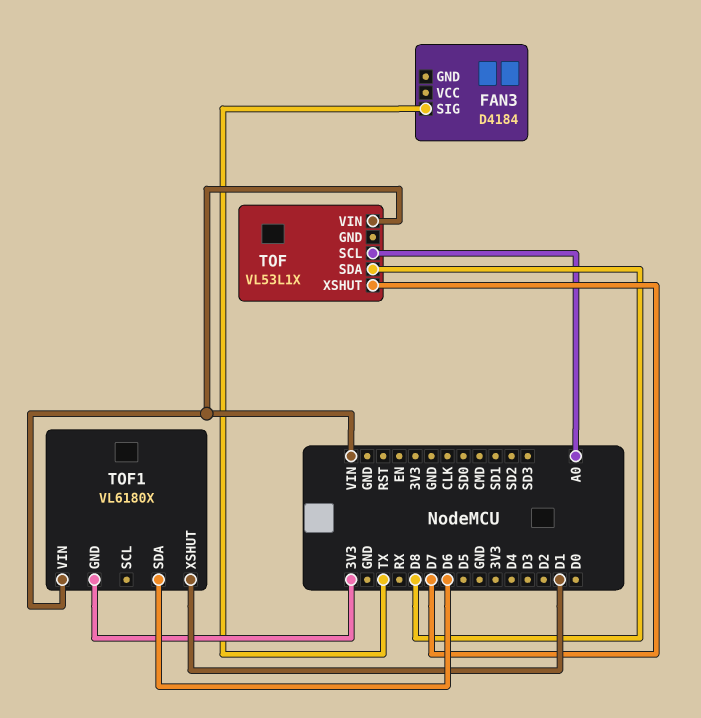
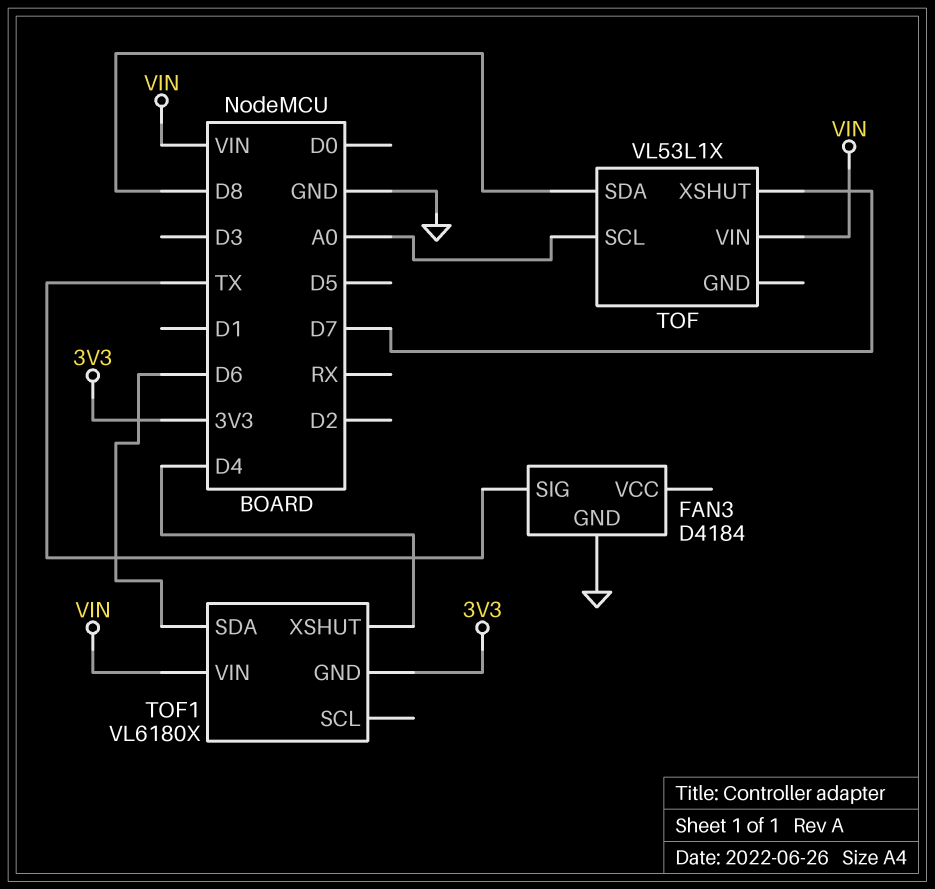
FAN3 pin GND: none -> GND
TOF1 pin XSHUT: D1 -> D4

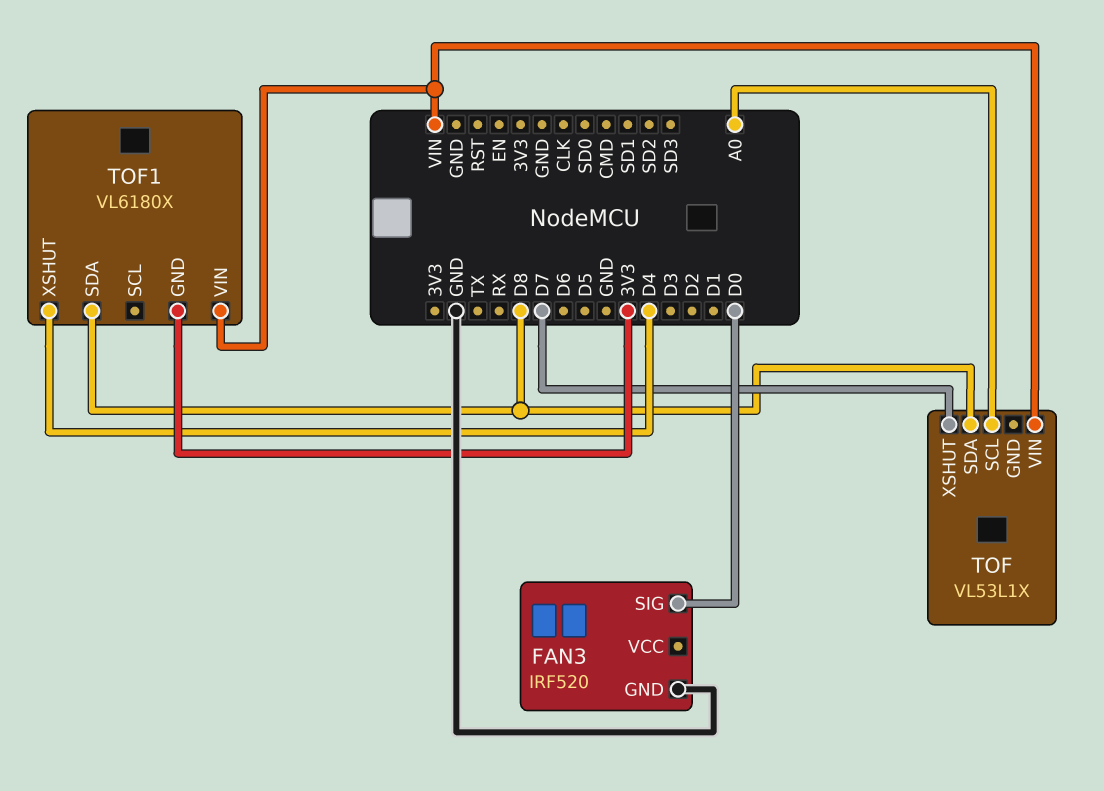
FAN3: D4184 -> IRF520
FAN3 pin SIG: TX -> D0
TOF1 pin SDA: D6 -> D8

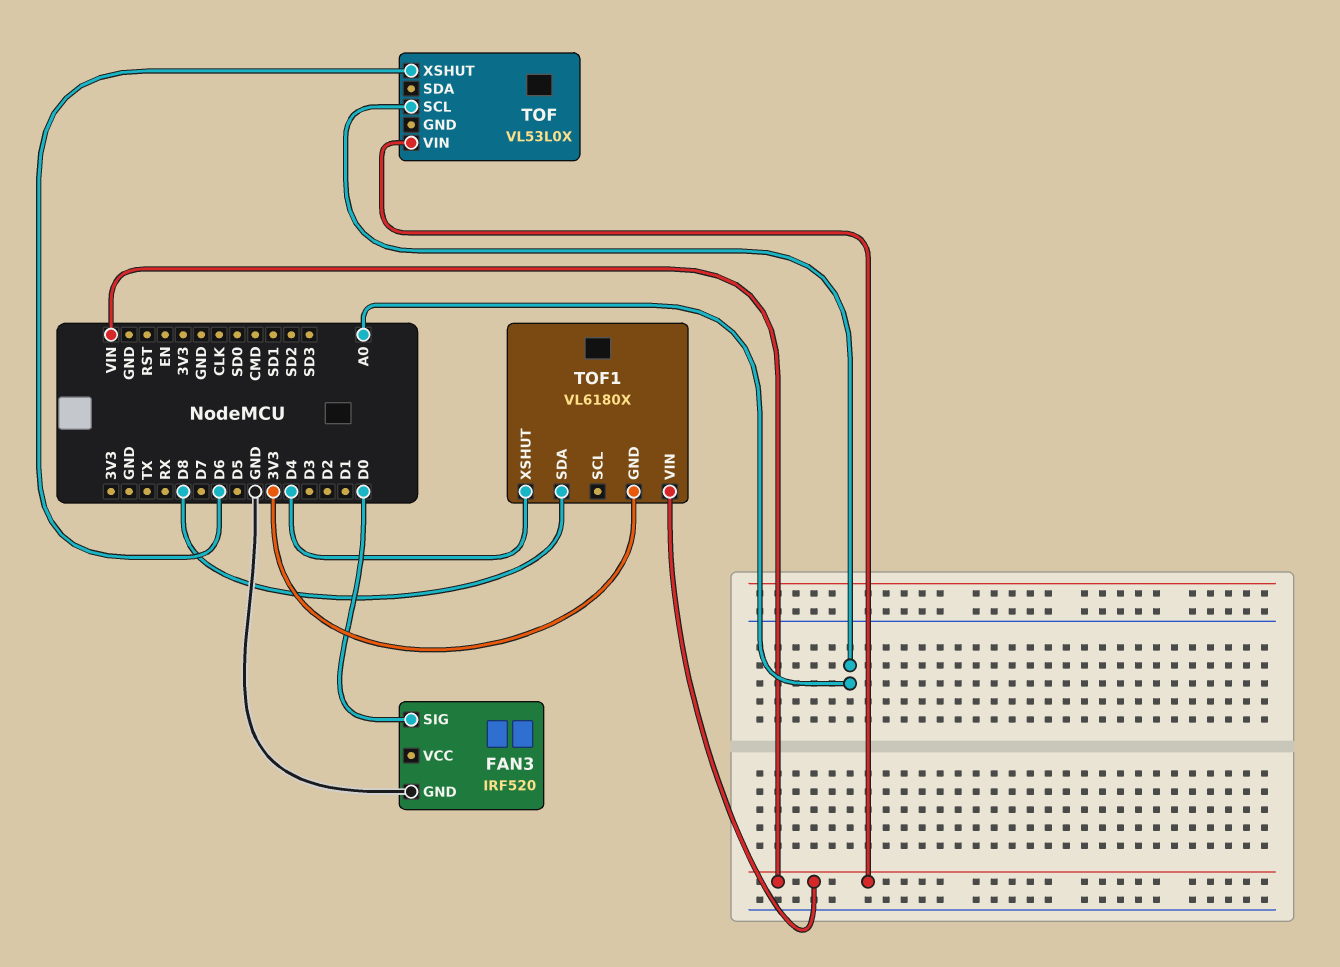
TOF: VL53L1X -> VL53L0X
TOF pin SDA: D8 -> none
TOF pin XSHUT: D7 -> D6

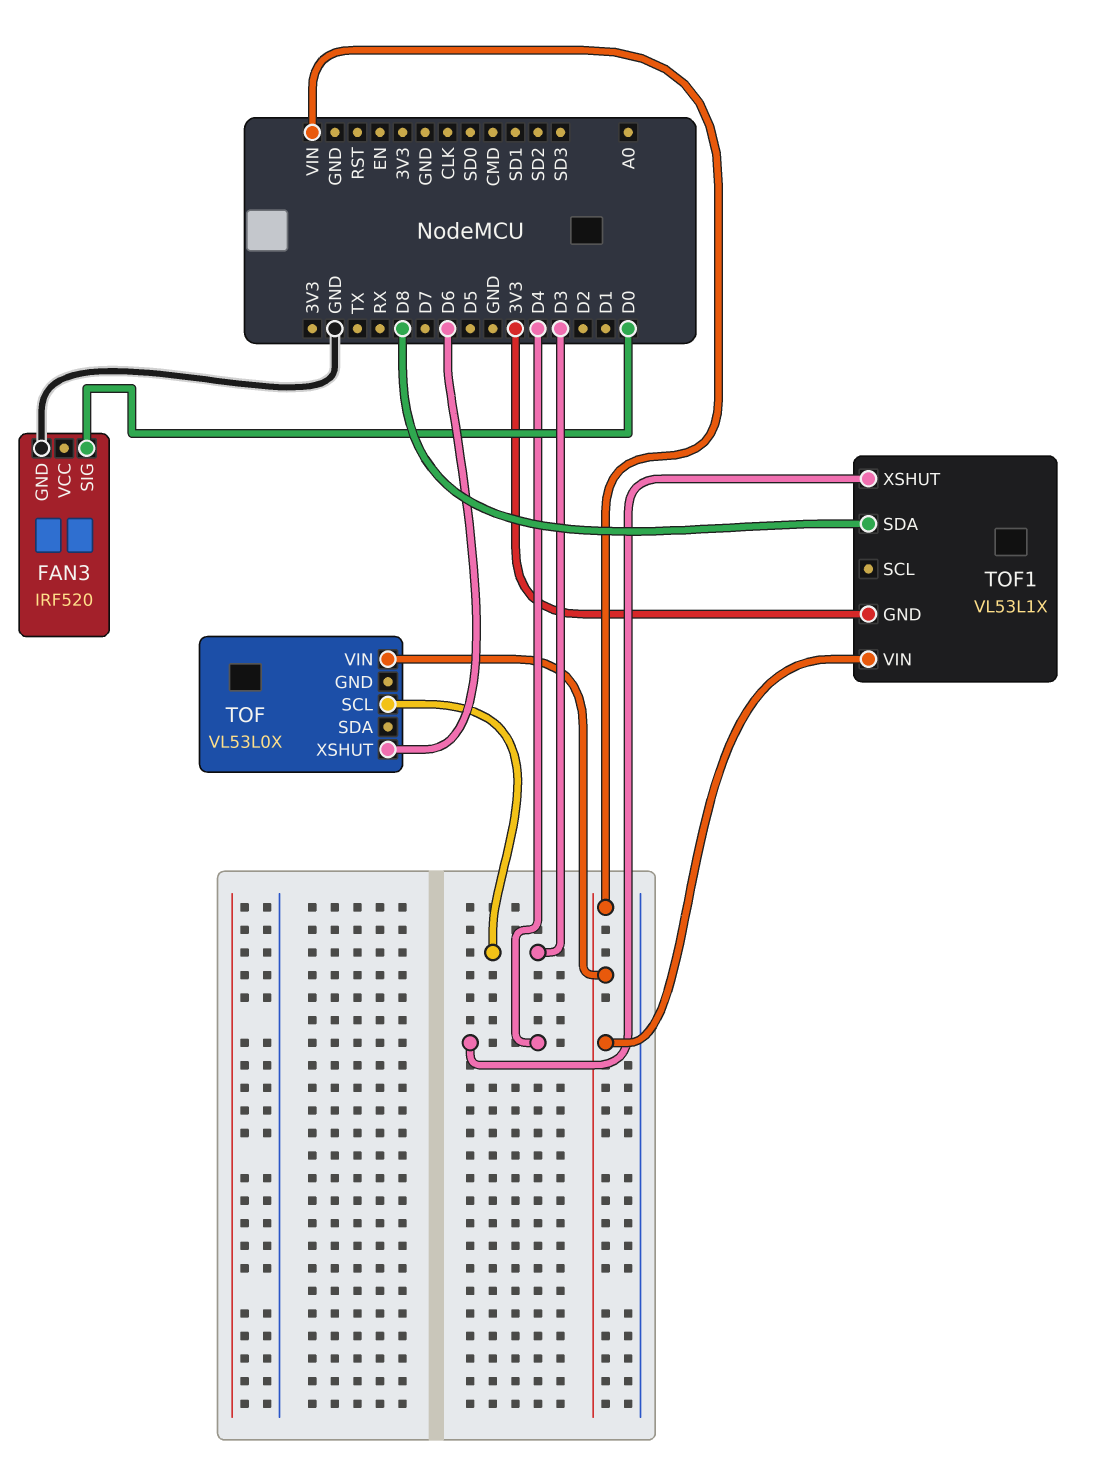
TOF pin SCL: A0 -> D3
TOF1: VL6180X -> VL53L1X

